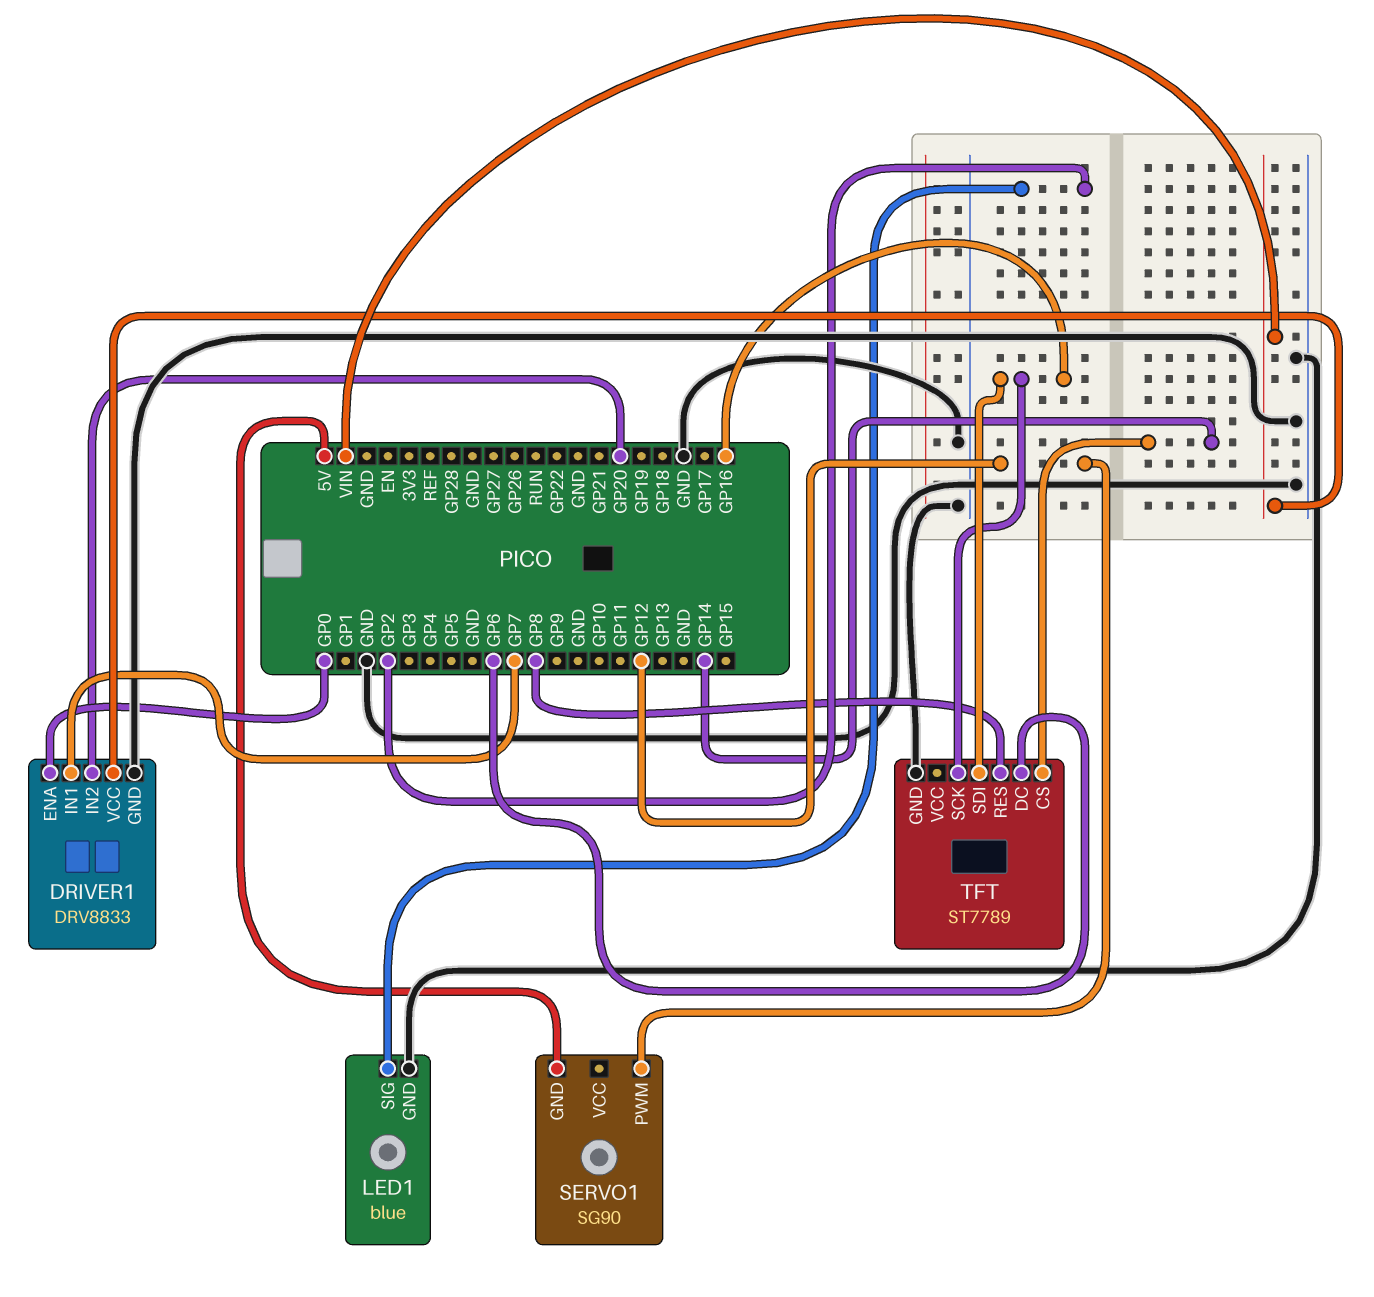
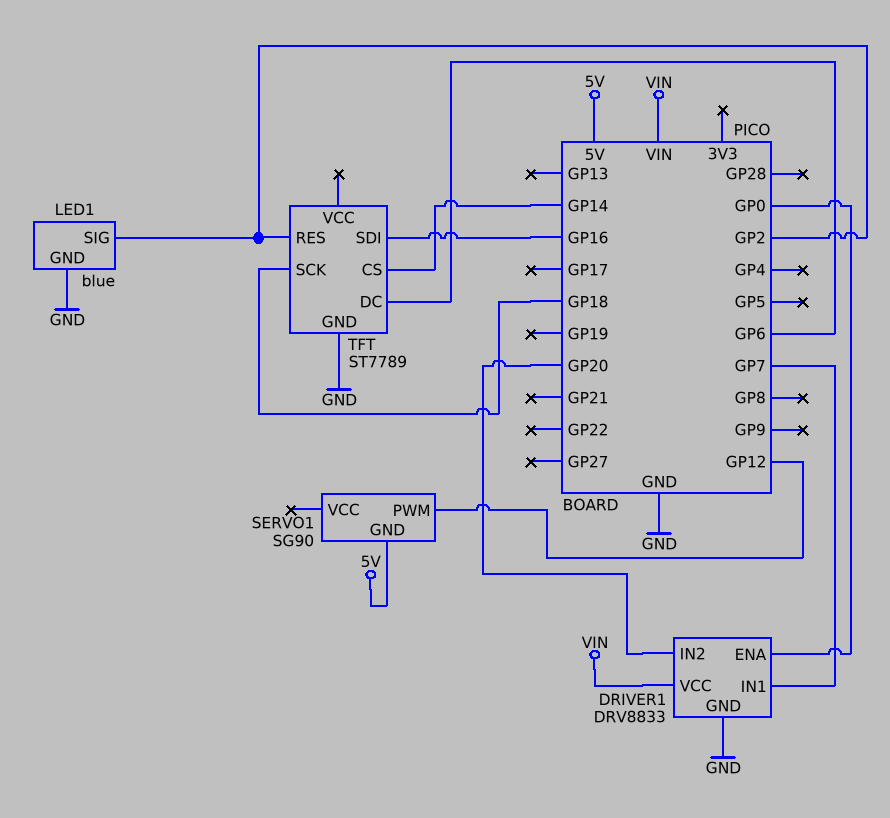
TFT pin RES: GP8 -> GP2
TFT pin SCK: GP16 -> GP18

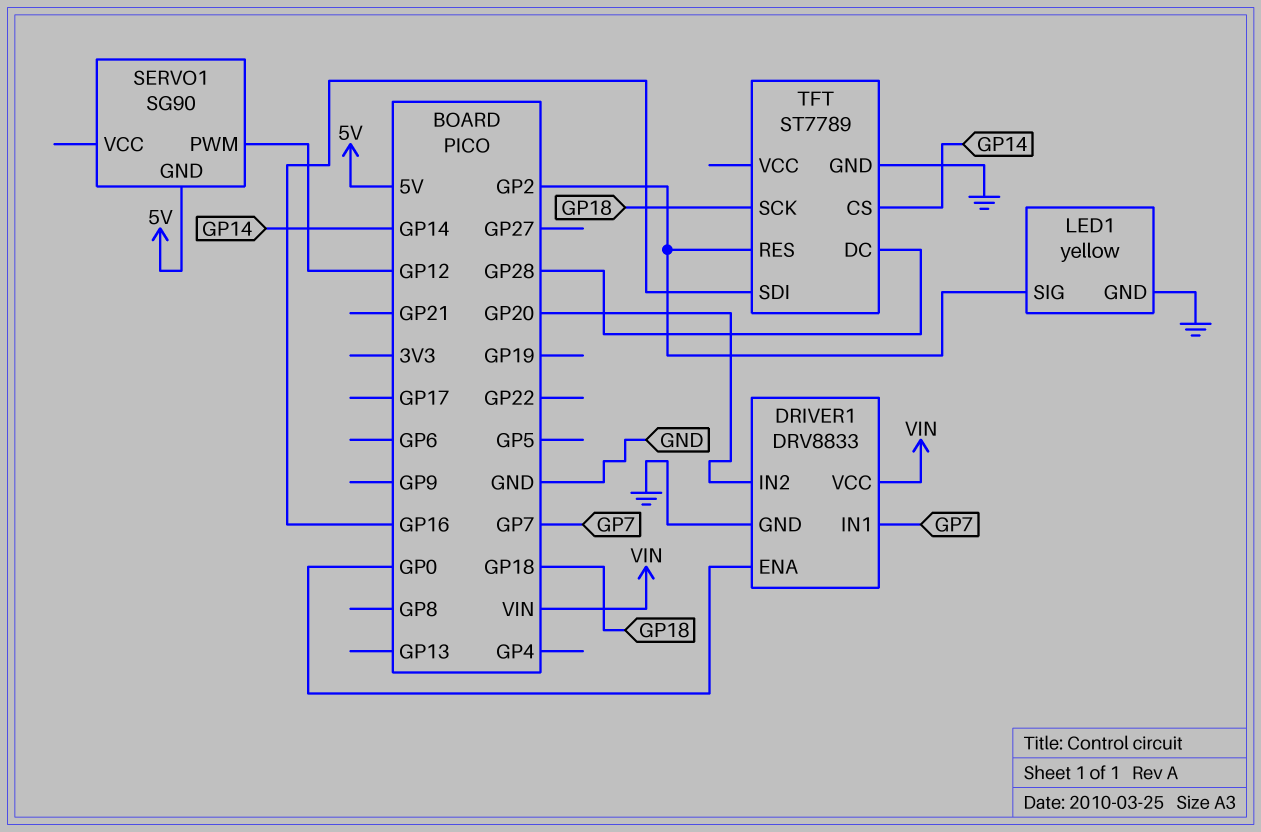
LED1: blue -> yellow
TFT pin DC: GP6 -> GP28

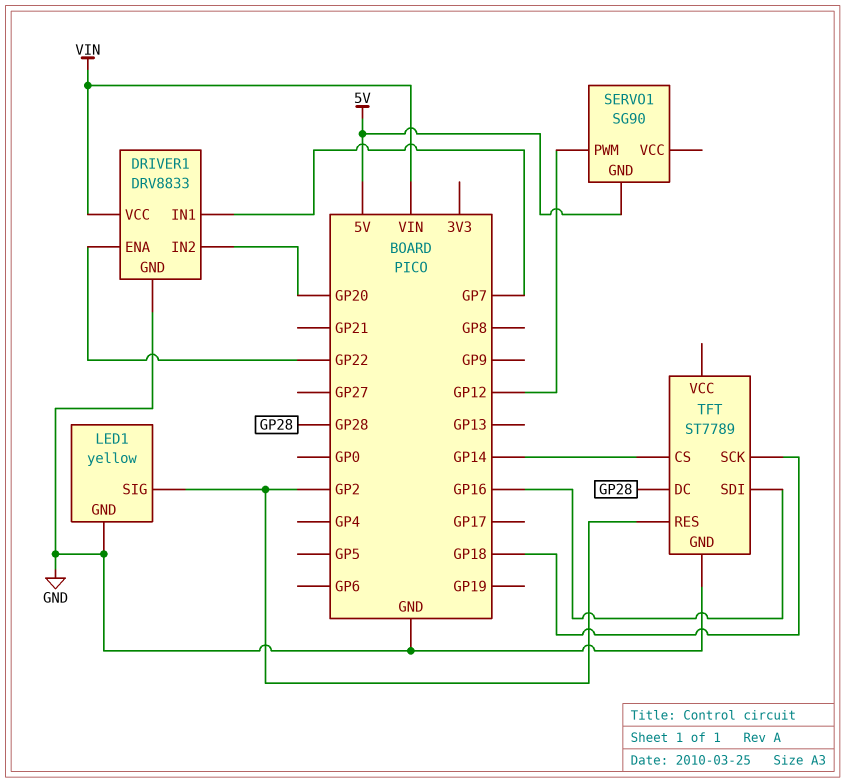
DRIVER1 pin ENA: GP0 -> GP22

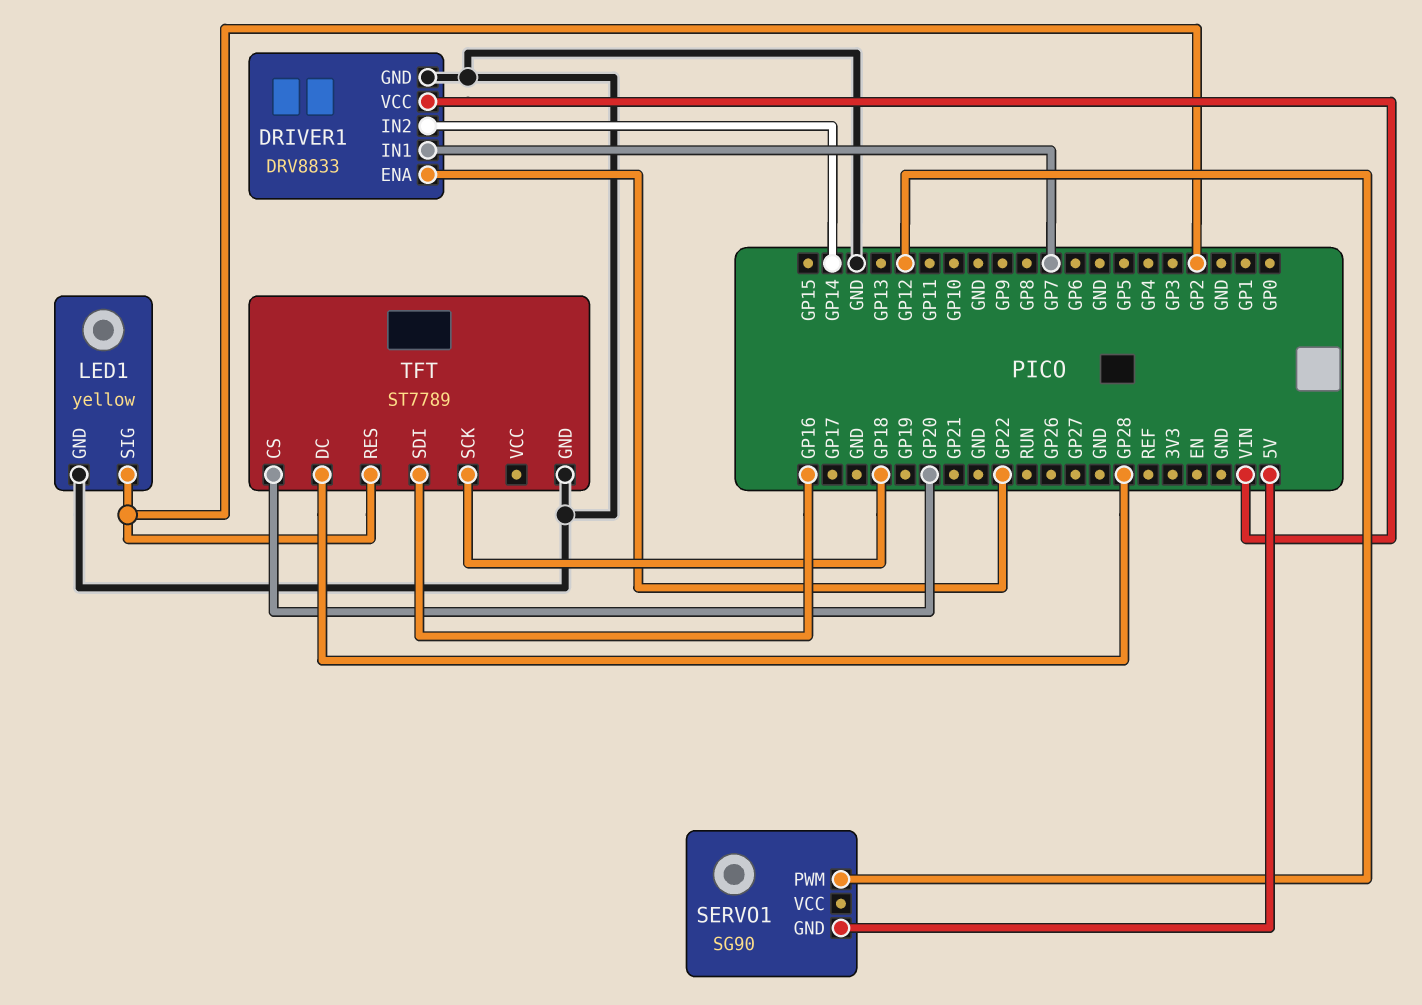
DRIVER1 pin IN2: GP20 -> GP14
TFT pin CS: GP14 -> GP20

